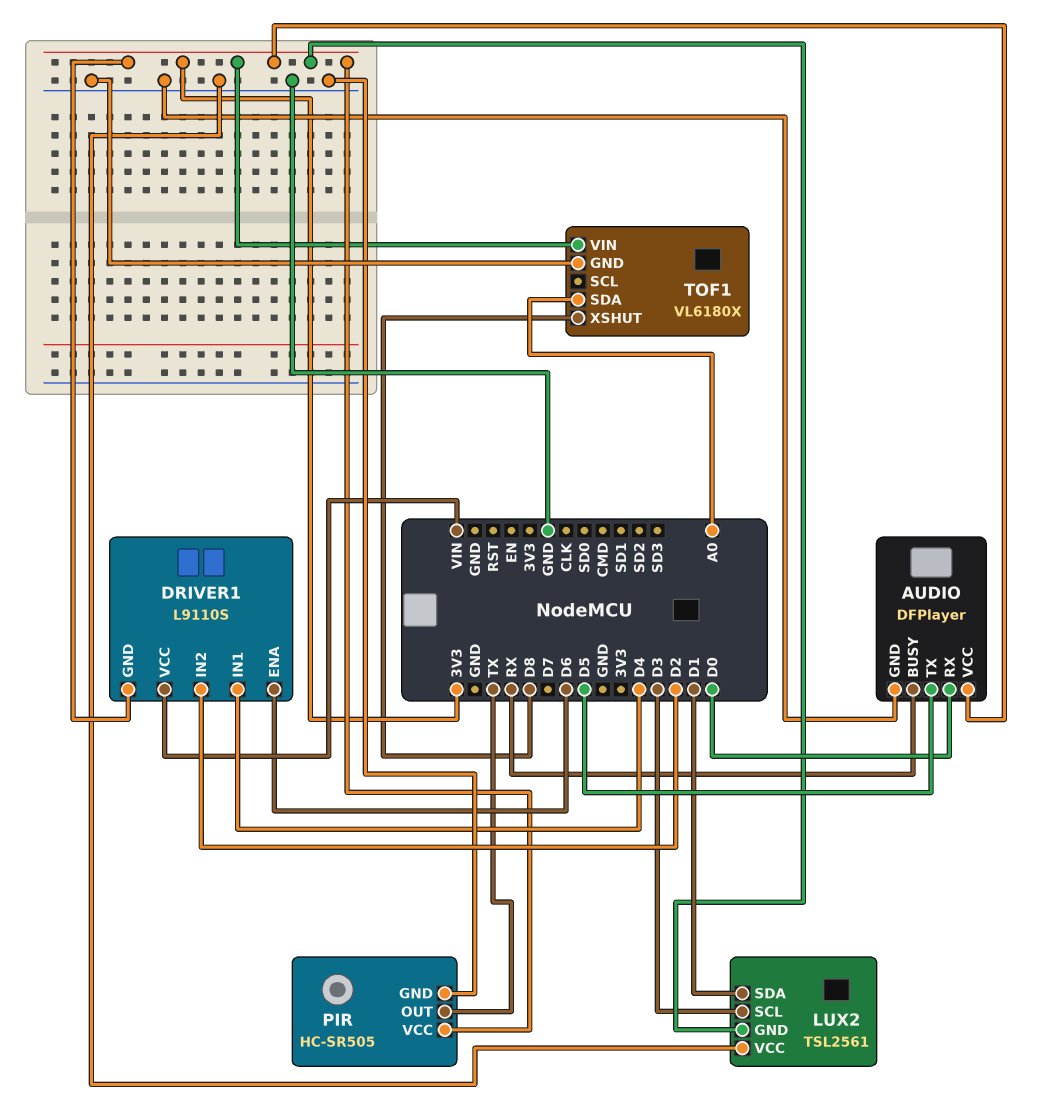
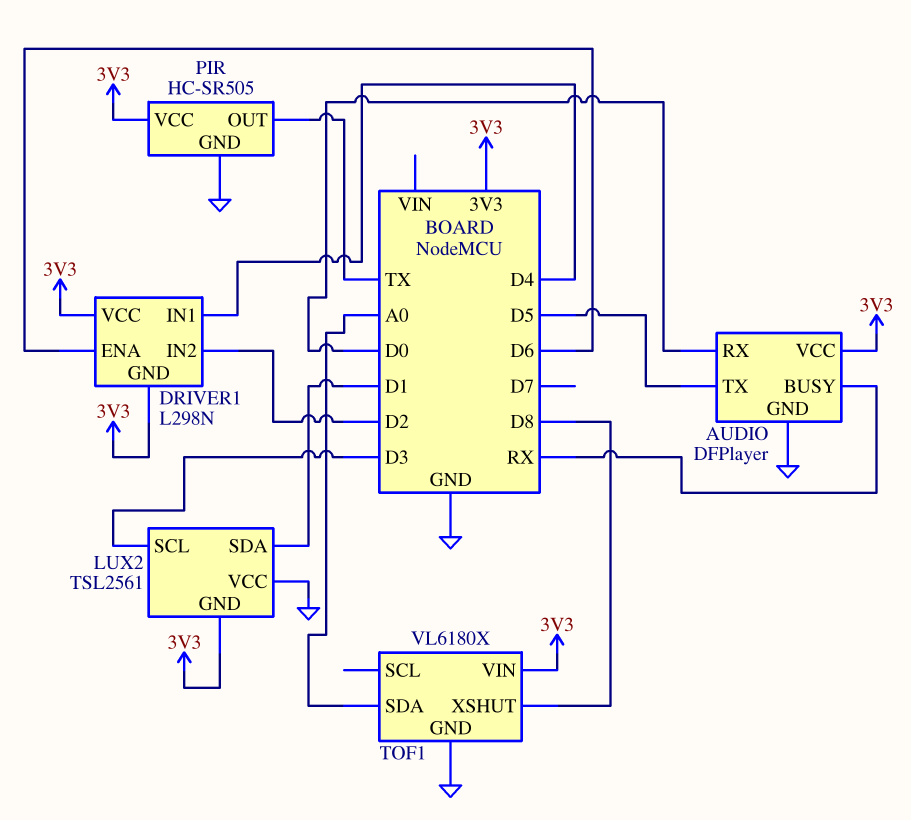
DRIVER1: L9110S -> L298N
DRIVER1 pin VCC: VIN -> 3V3

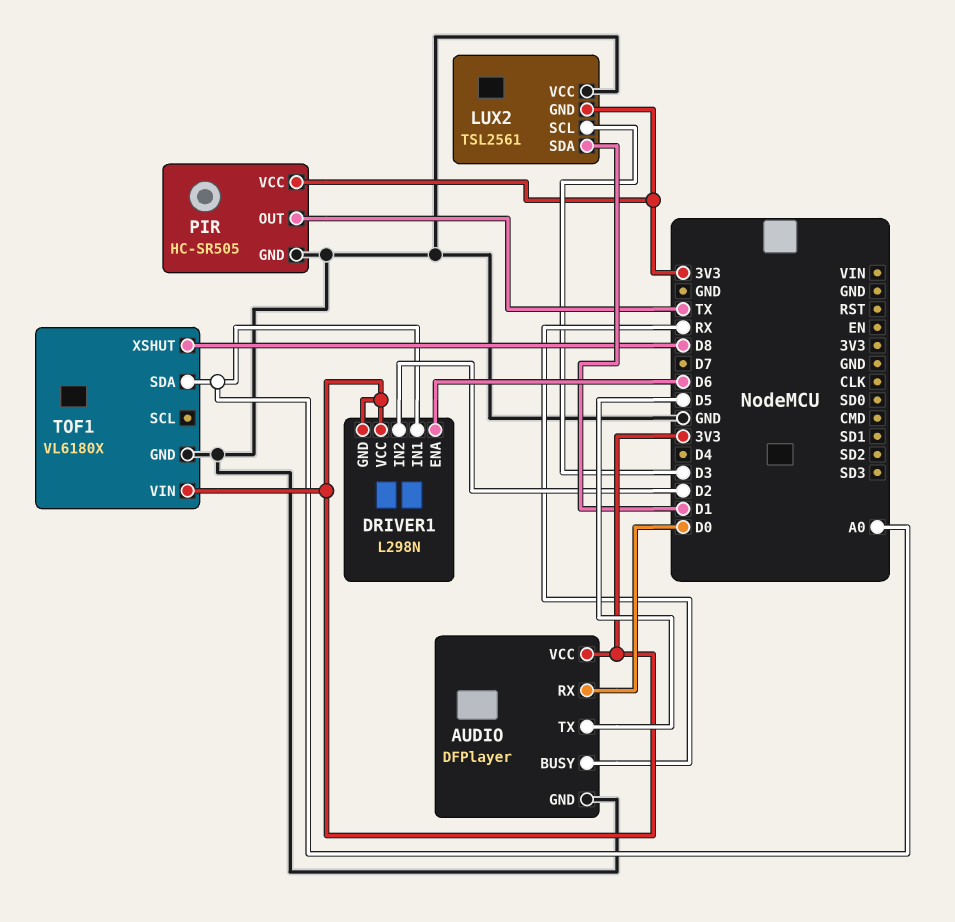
DRIVER1 pin IN1: D4 -> A0

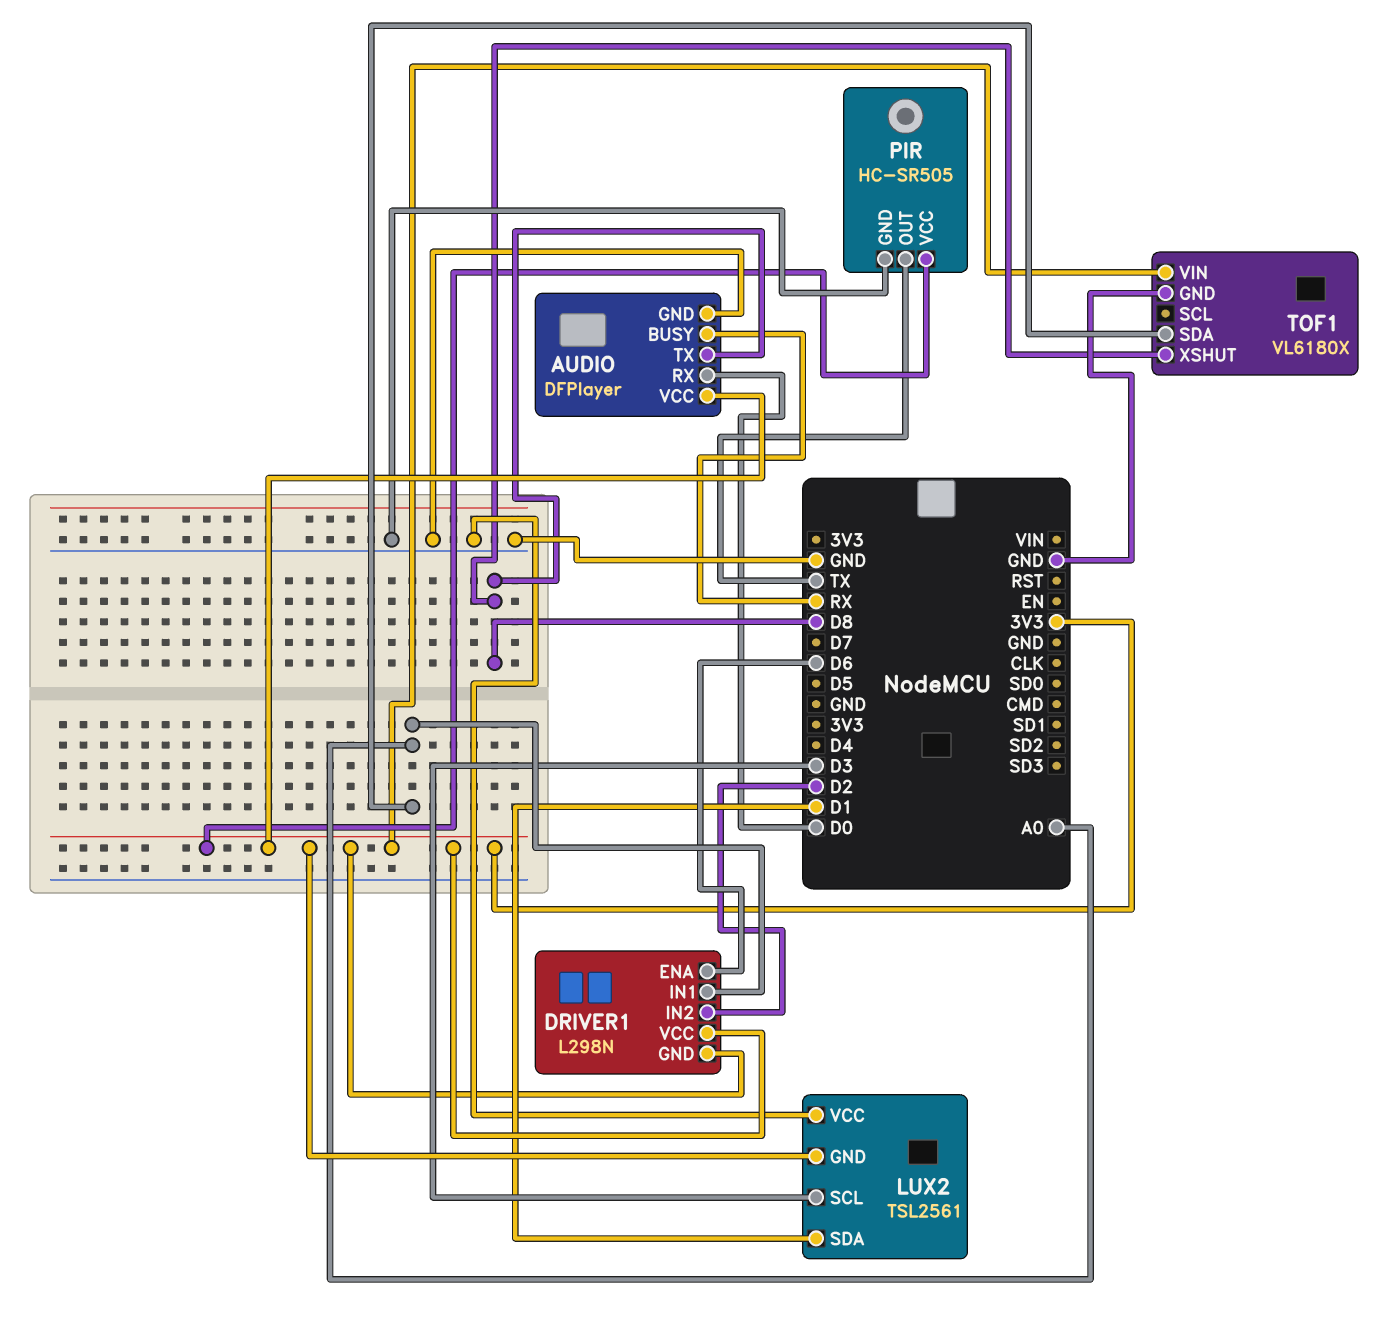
AUDIO pin TX: D5 -> D8

